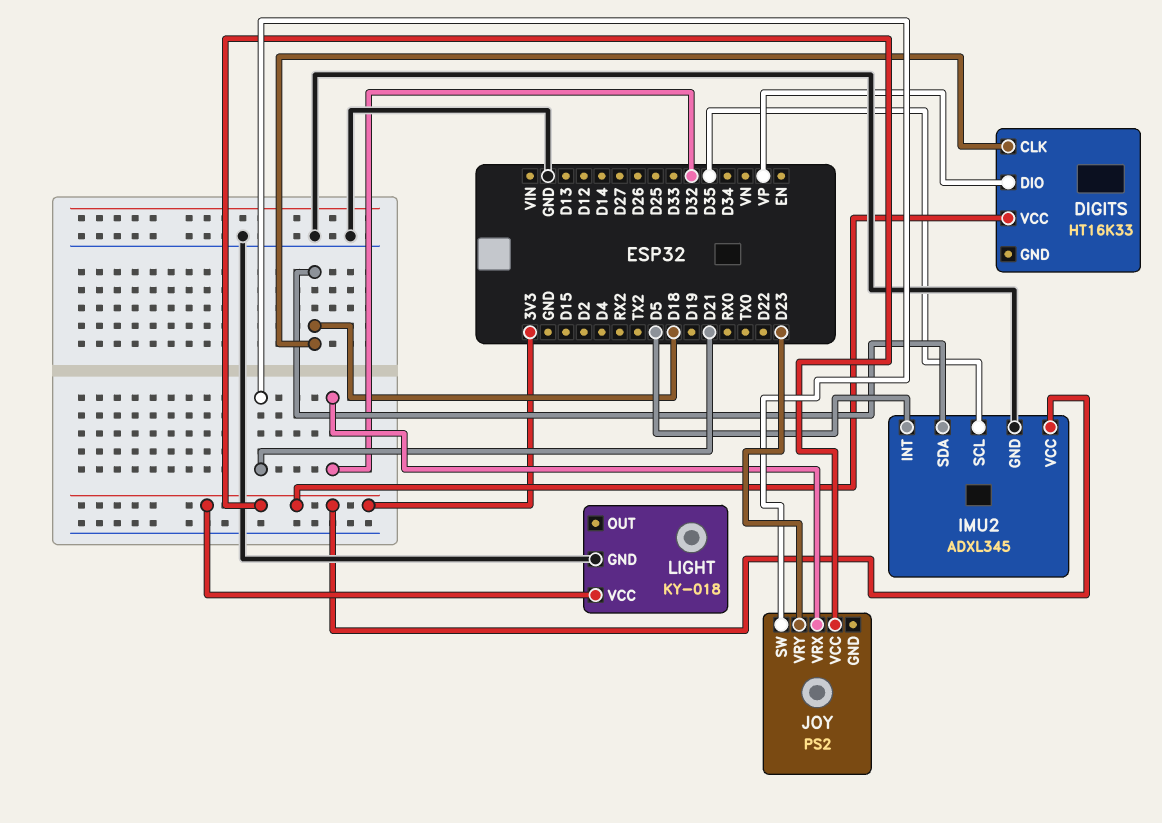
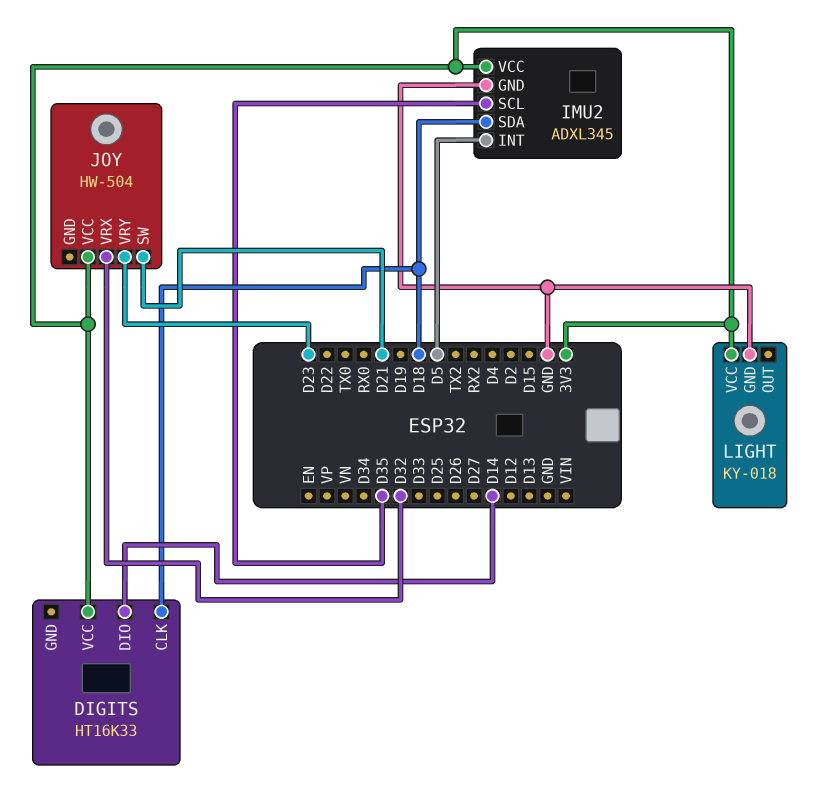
DIGITS pin DIO: VP -> D14
JOY: PS2 -> HW-504

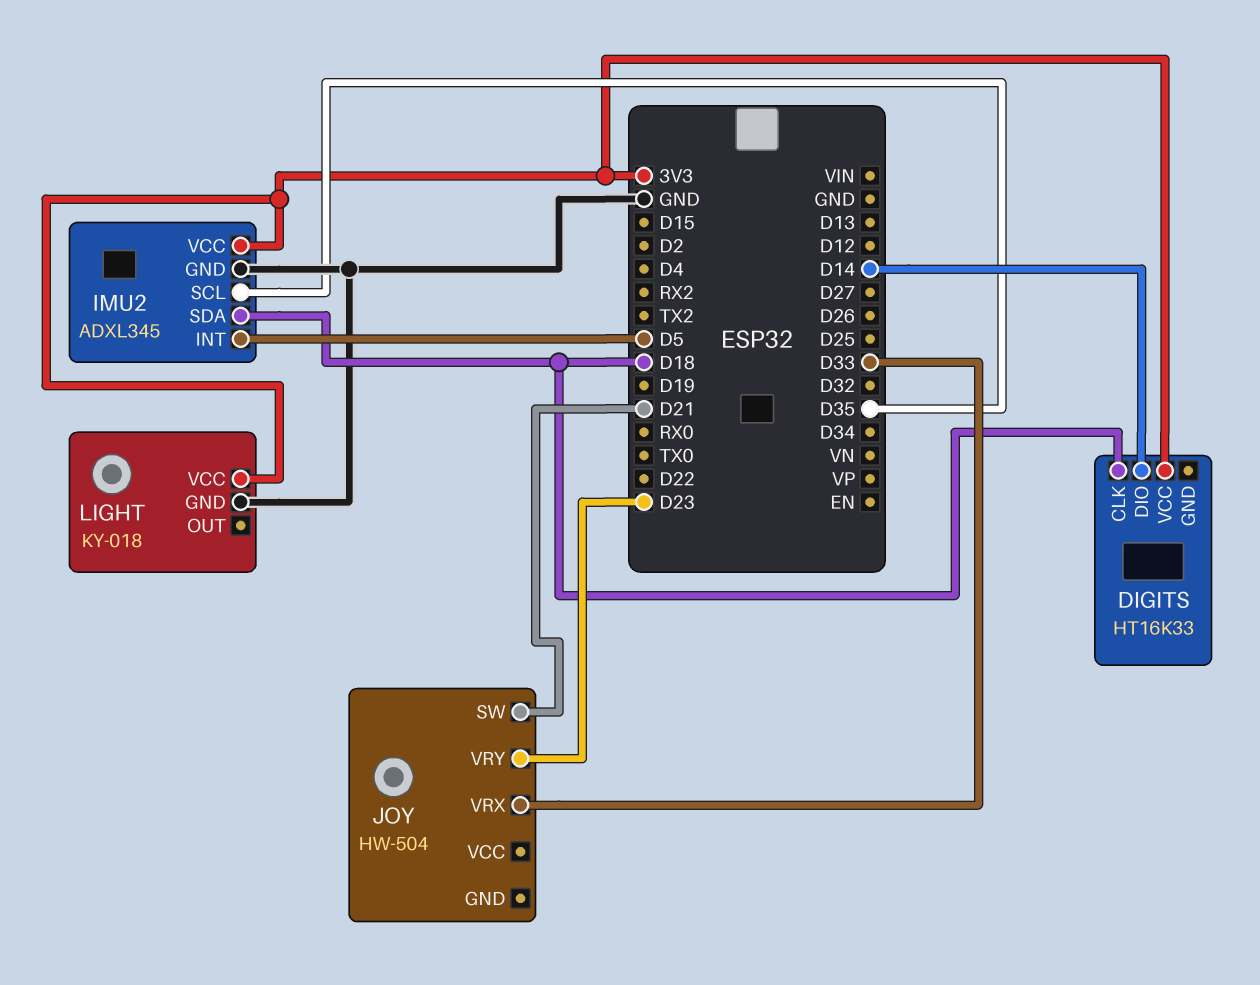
JOY pin VCC: 3V3 -> none
JOY pin VRX: D32 -> D33

